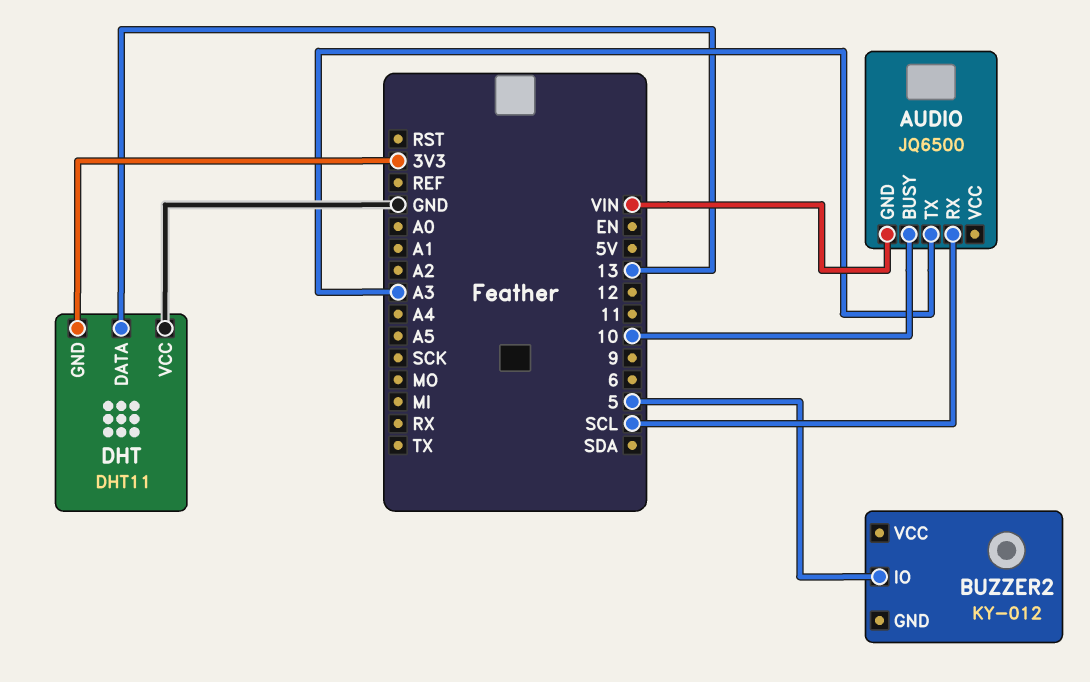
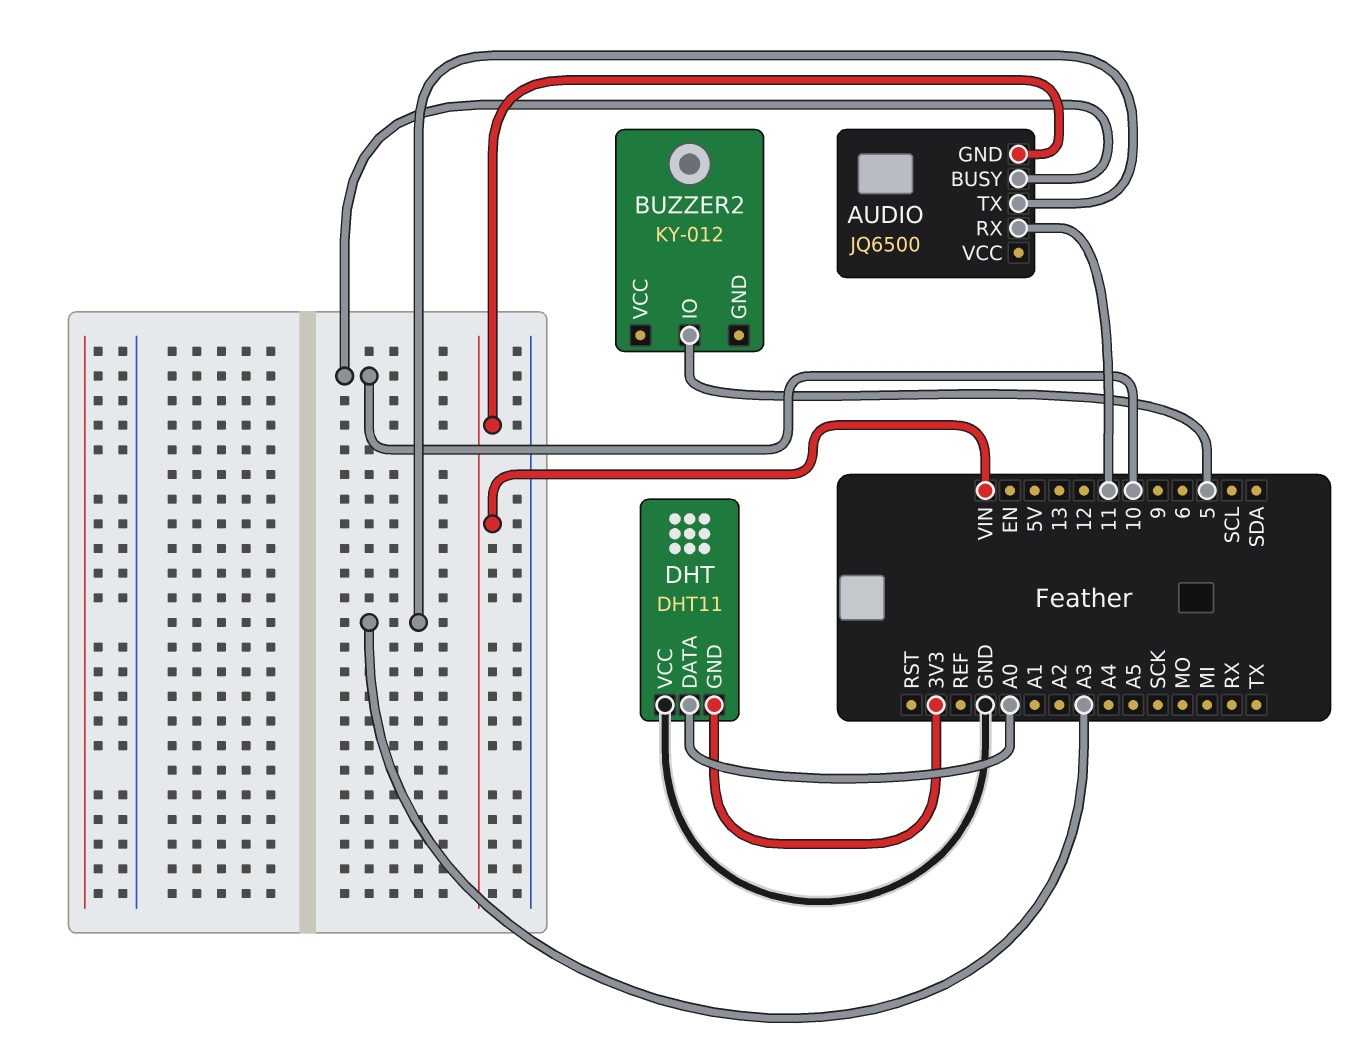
AUDIO pin RX: SCL -> 11
DHT pin DATA: 13 -> A0

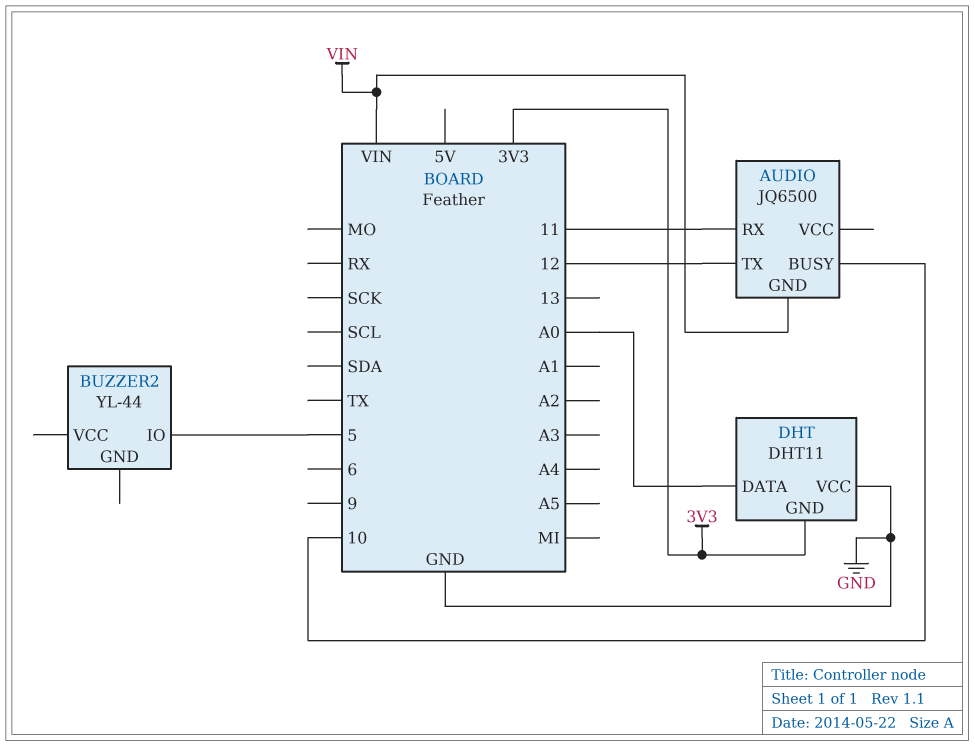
AUDIO pin TX: A3 -> 12
BUZZER2: KY-012 -> YL-44

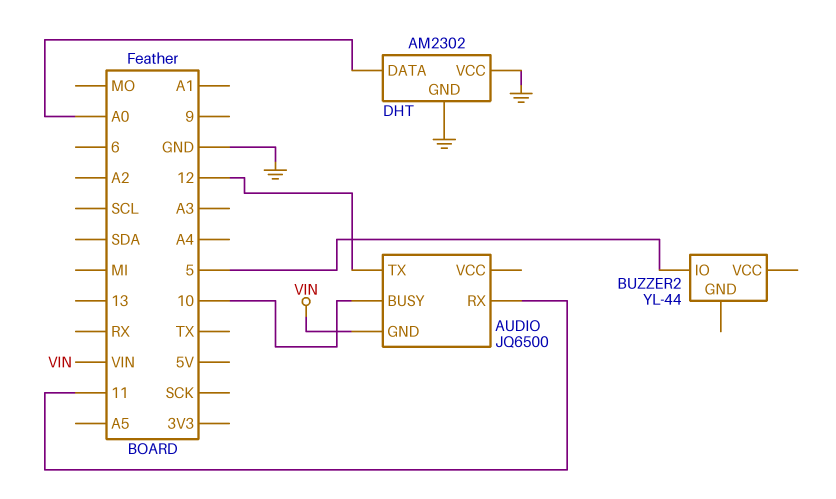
DHT: DHT11 -> AM2302
DHT pin GND: 3V3 -> GND

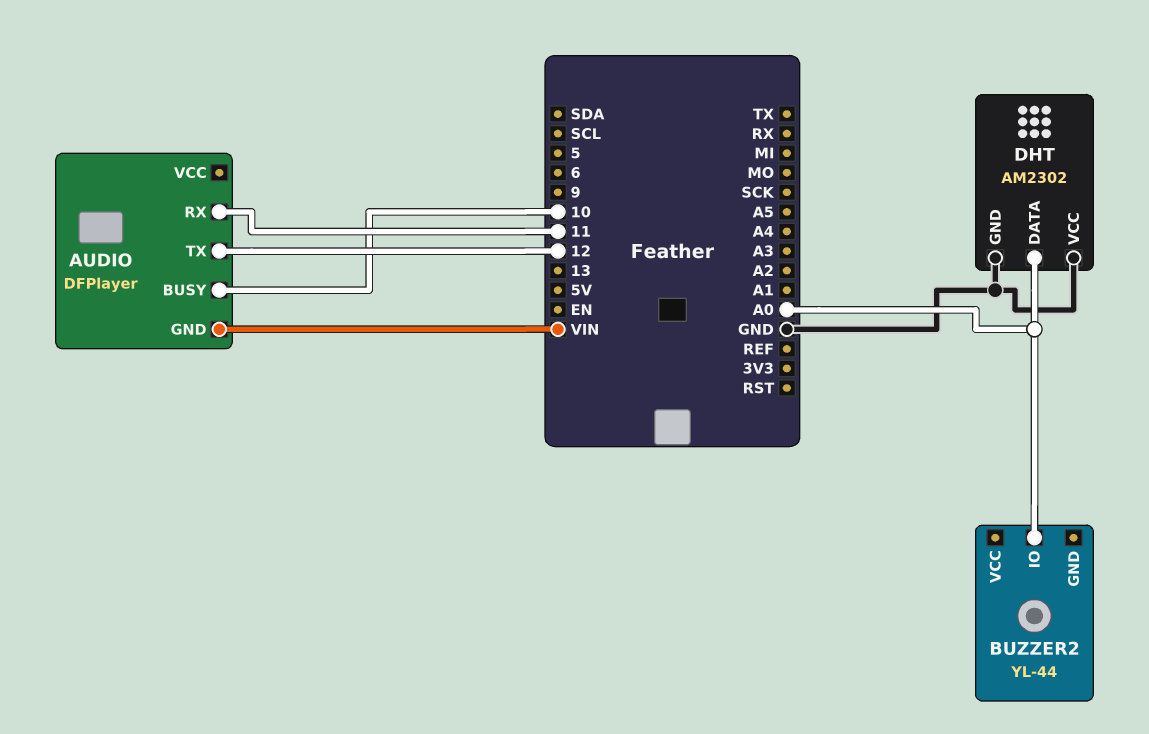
AUDIO: JQ6500 -> DFPlayer
BUZZER2 pin IO: 5 -> A0

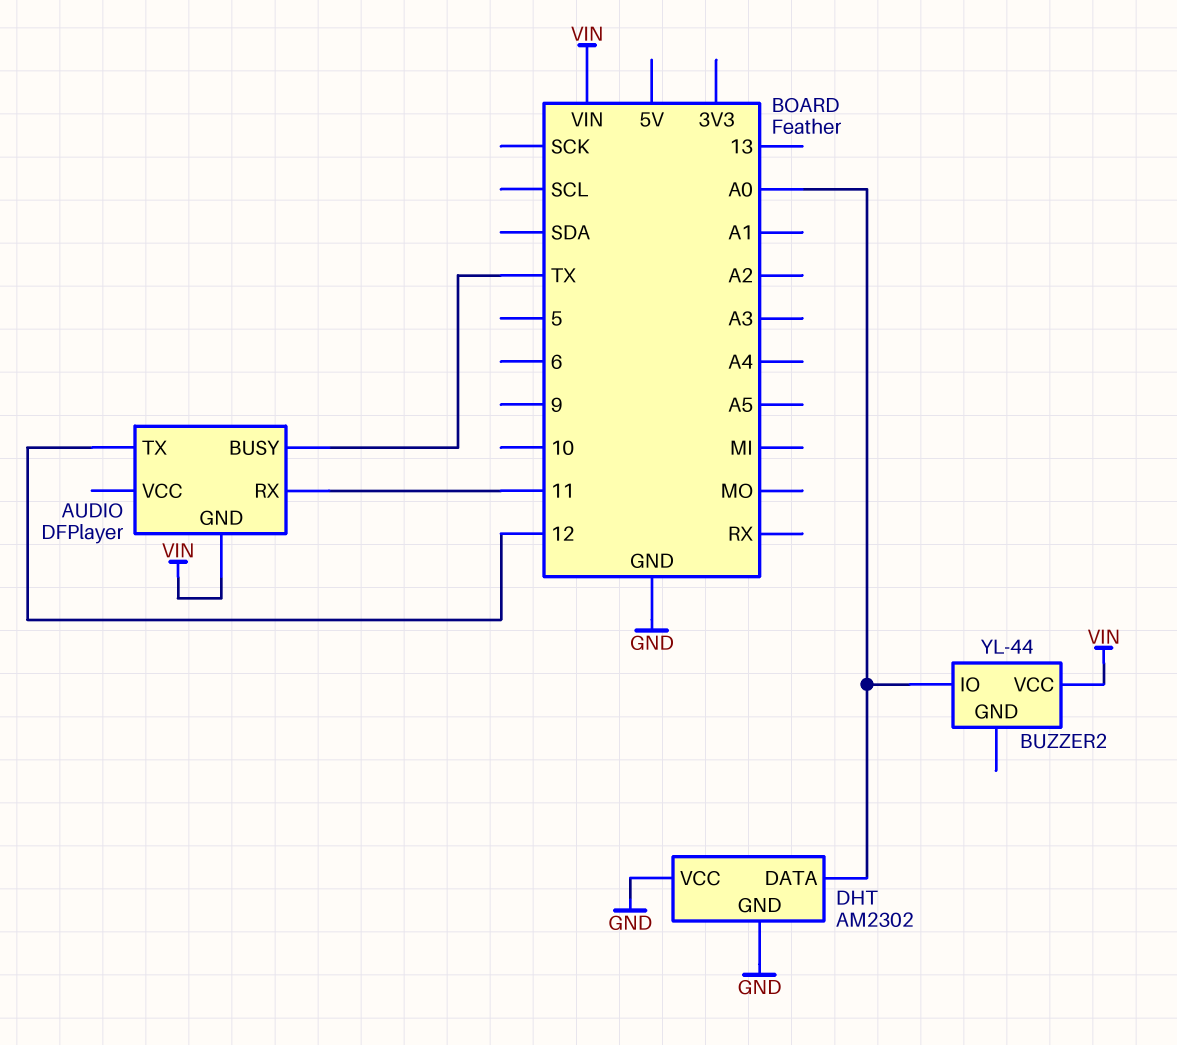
AUDIO pin BUSY: 10 -> TX
BUZZER2 pin VCC: none -> VIN

